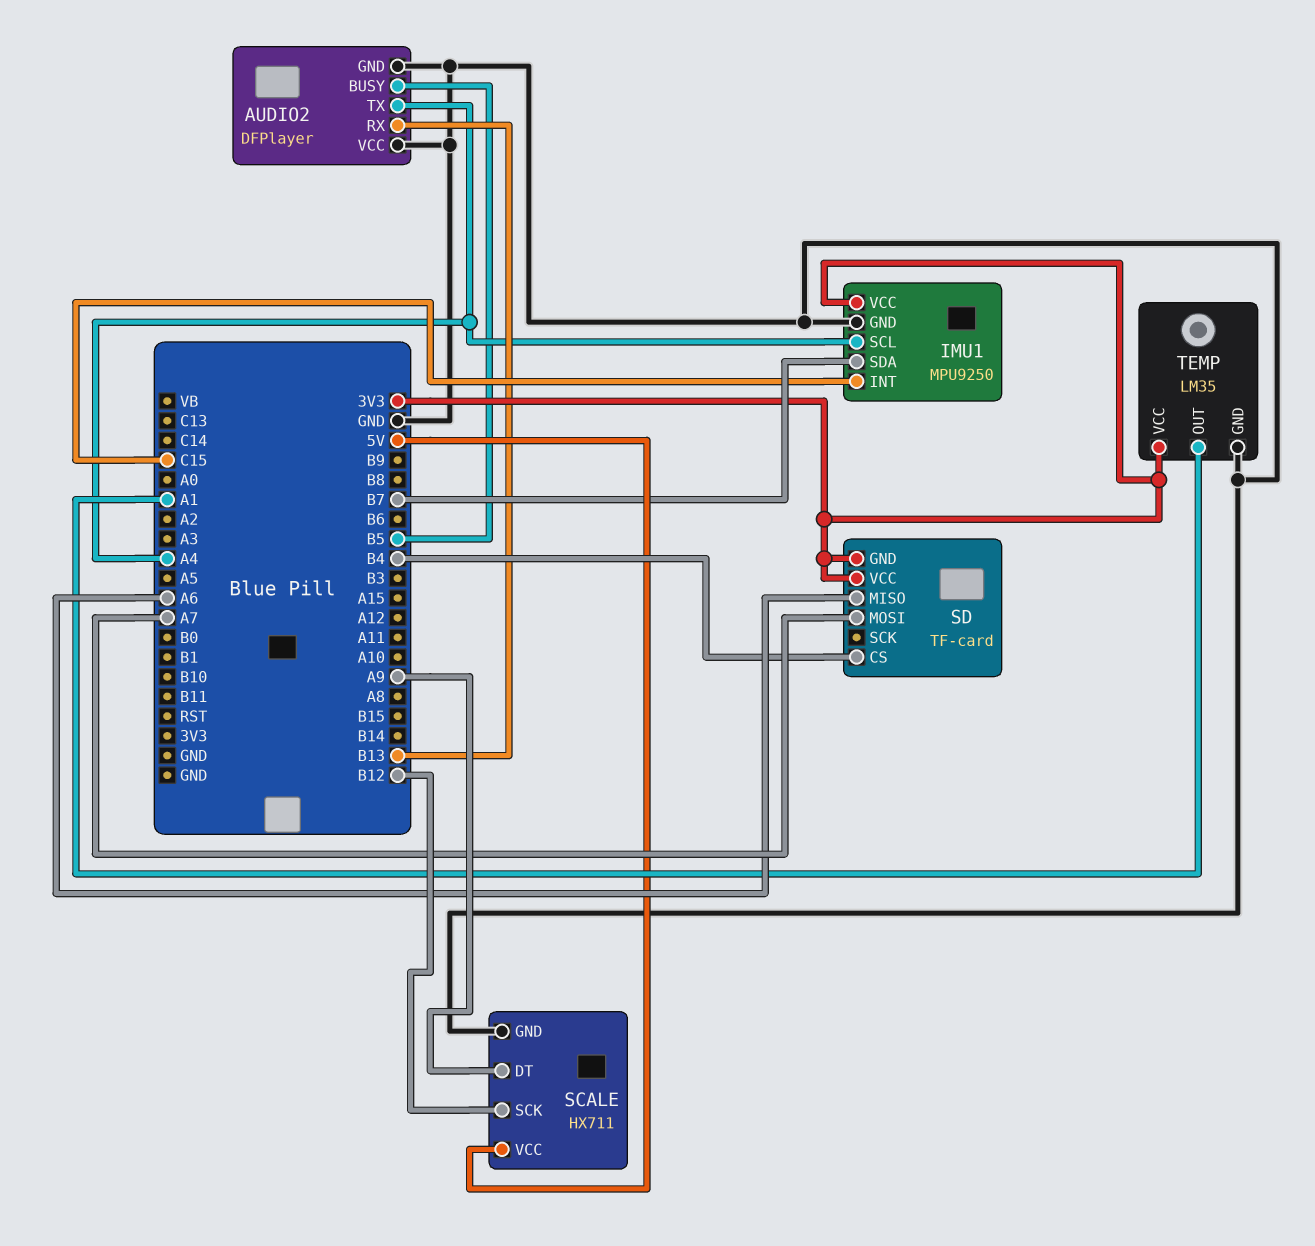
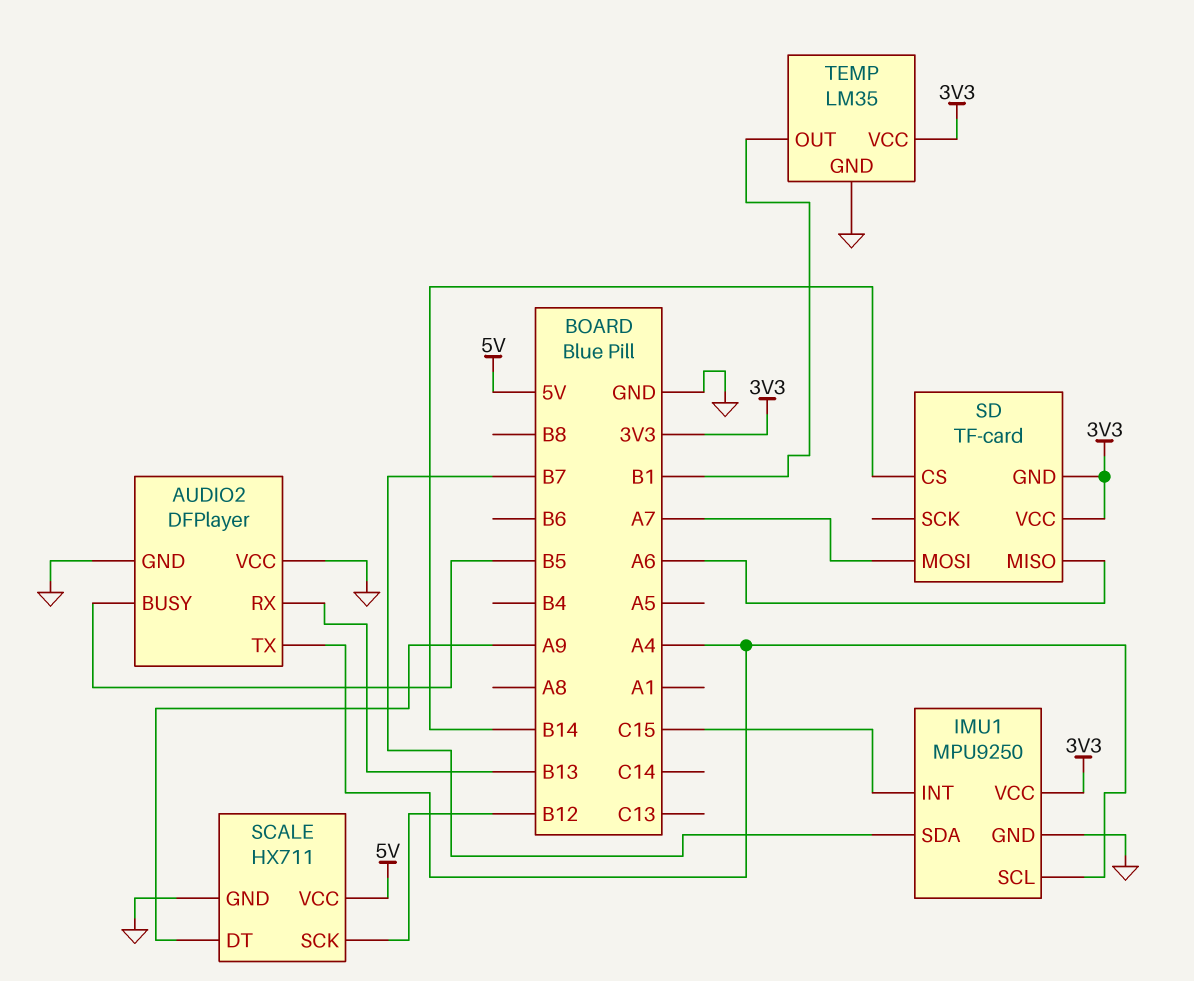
SD pin CS: B4 -> B14
TEMP pin OUT: A1 -> B1

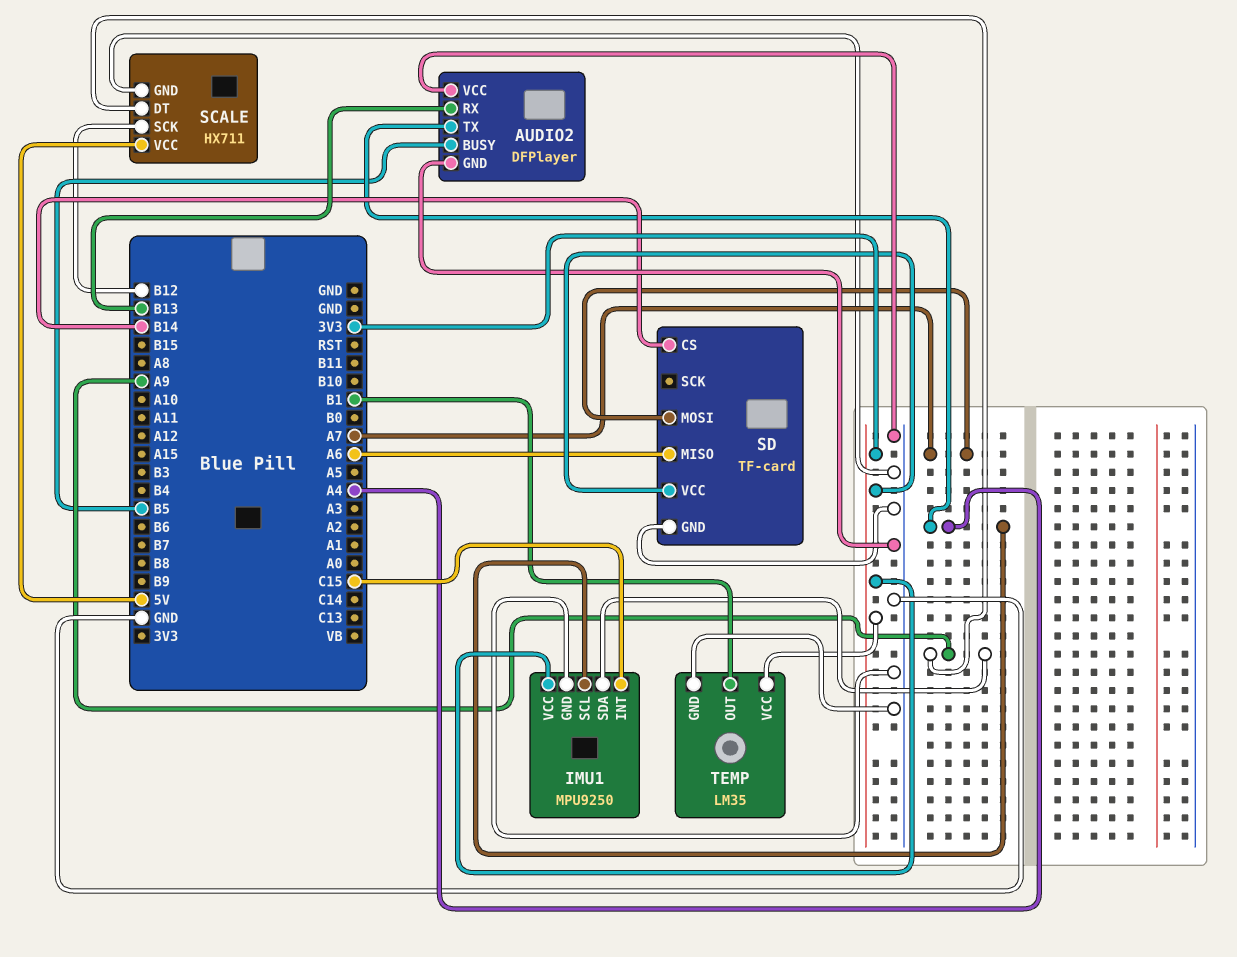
IMU1 pin SDA: B7 -> A9
SD pin GND: 3V3 -> GND

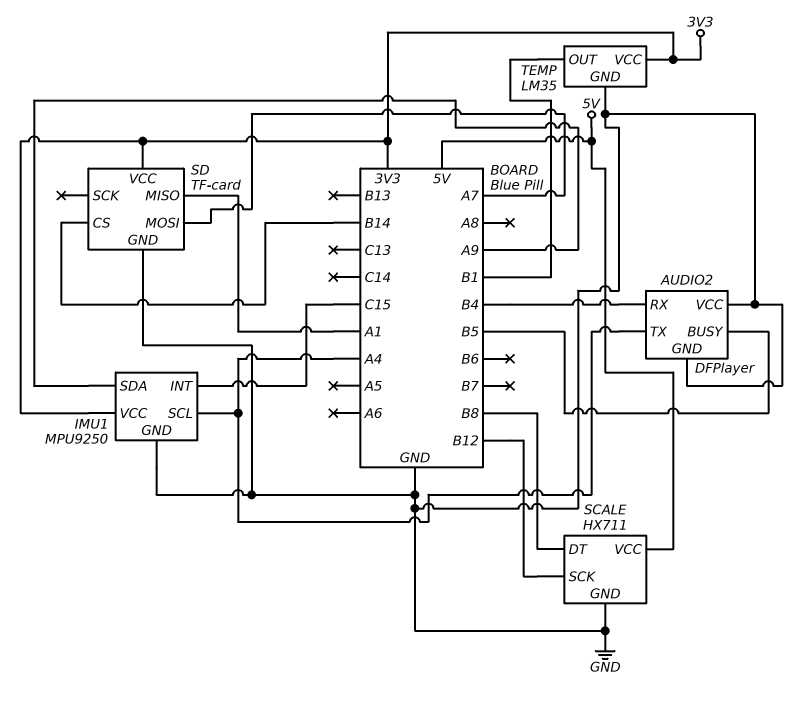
AUDIO2 pin RX: B13 -> B4
SCALE pin DT: A9 -> B8
SD pin MISO: A6 -> A1

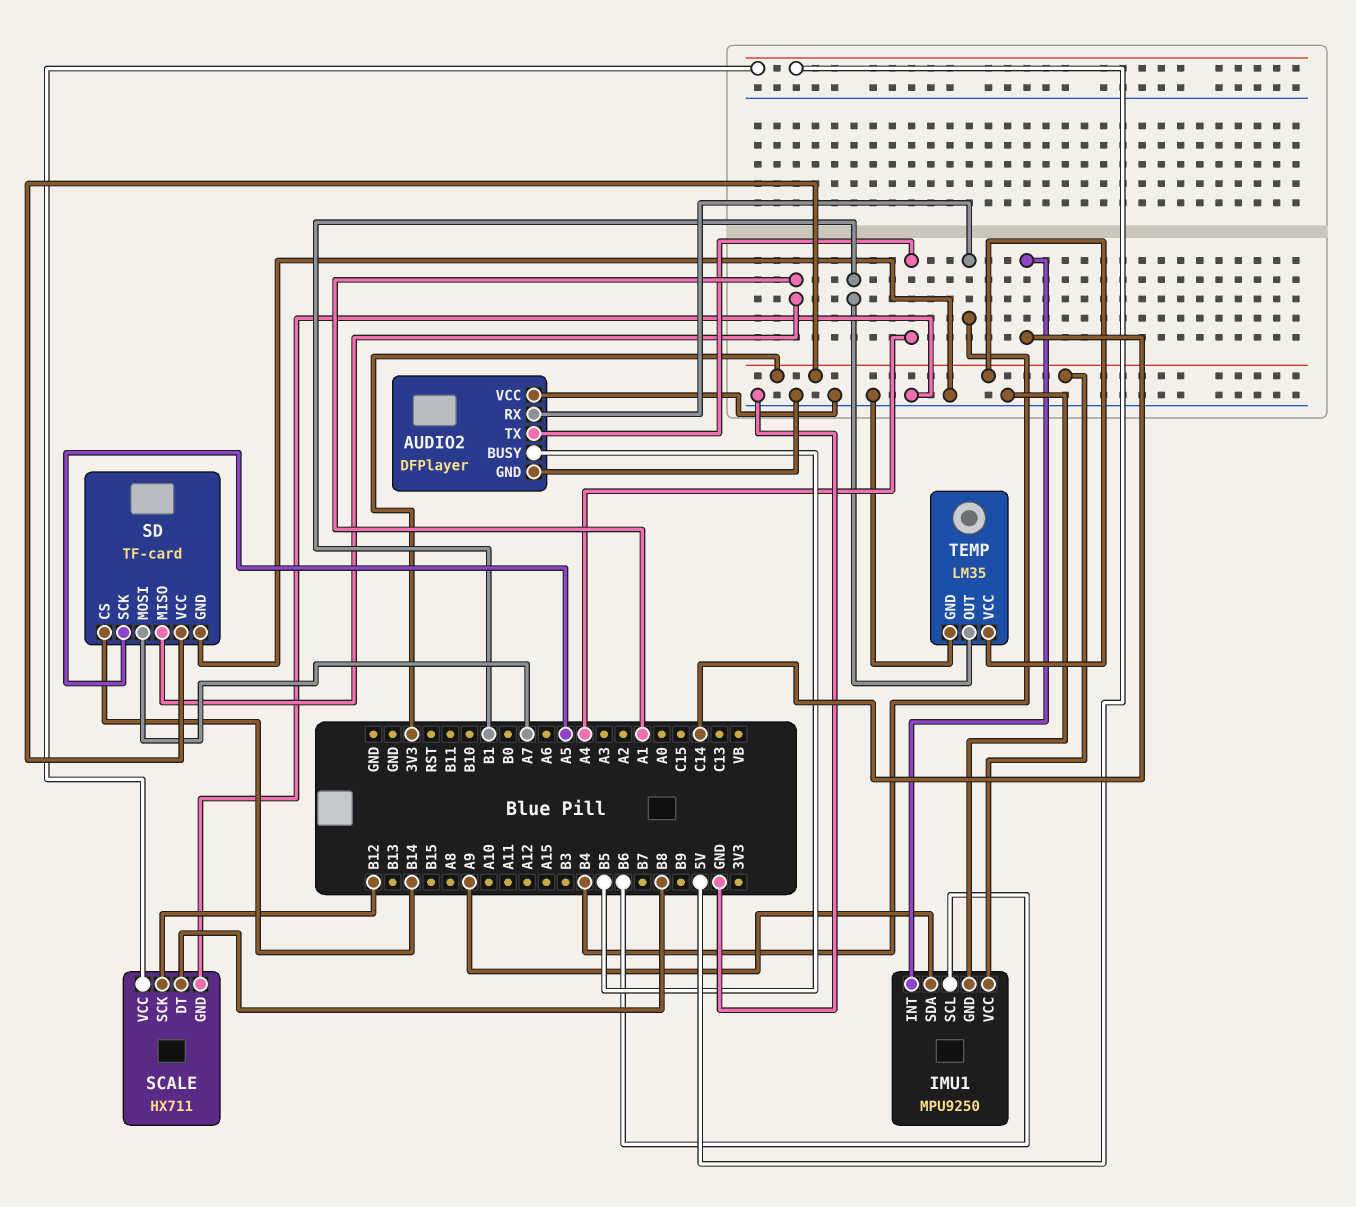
IMU1 pin INT: C15 -> C14
IMU1 pin SCL: A4 -> B6
SD pin SCK: none -> A5

